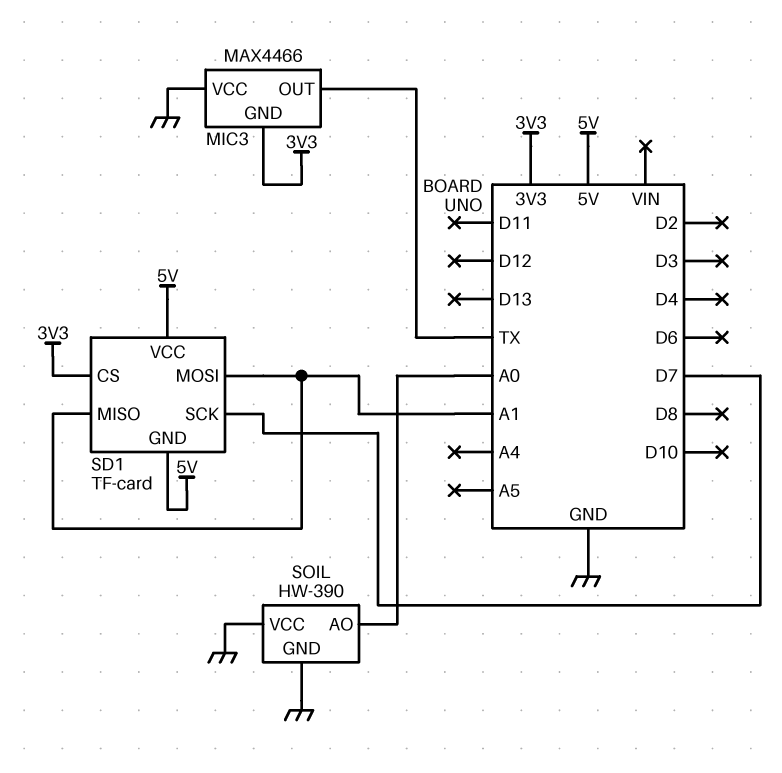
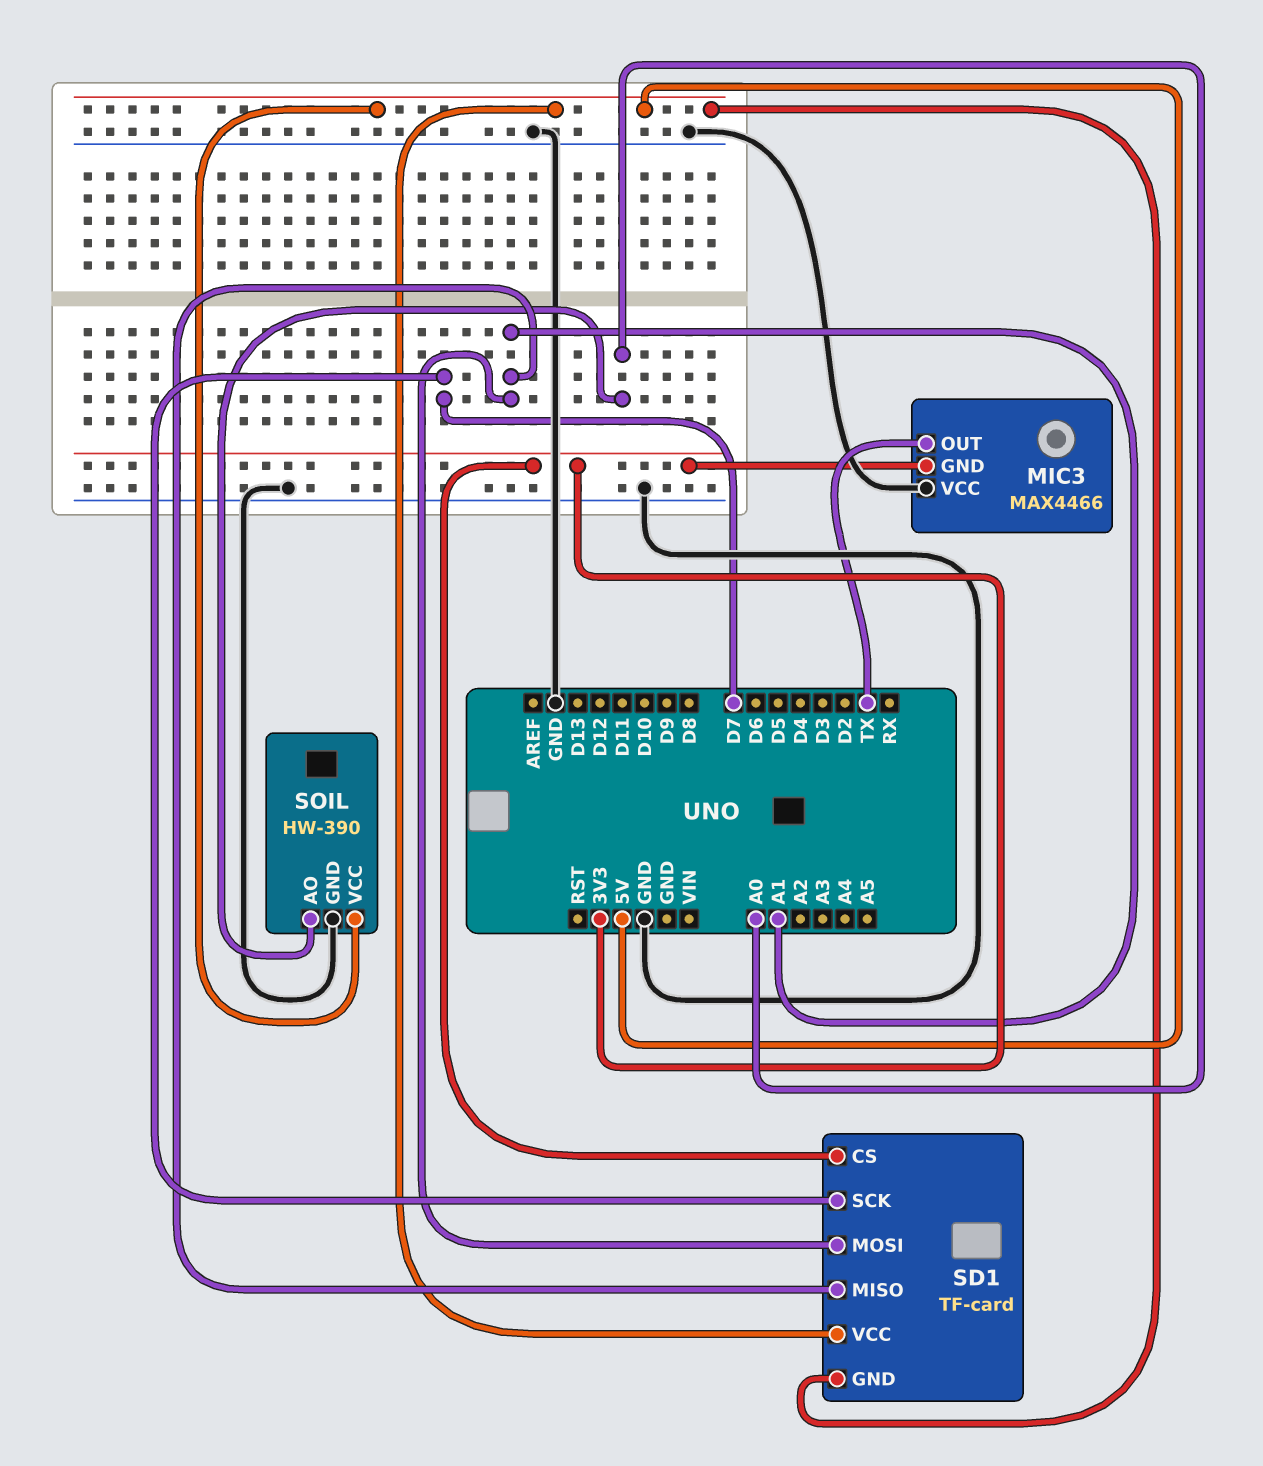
SOIL pin VCC: GND -> 5V

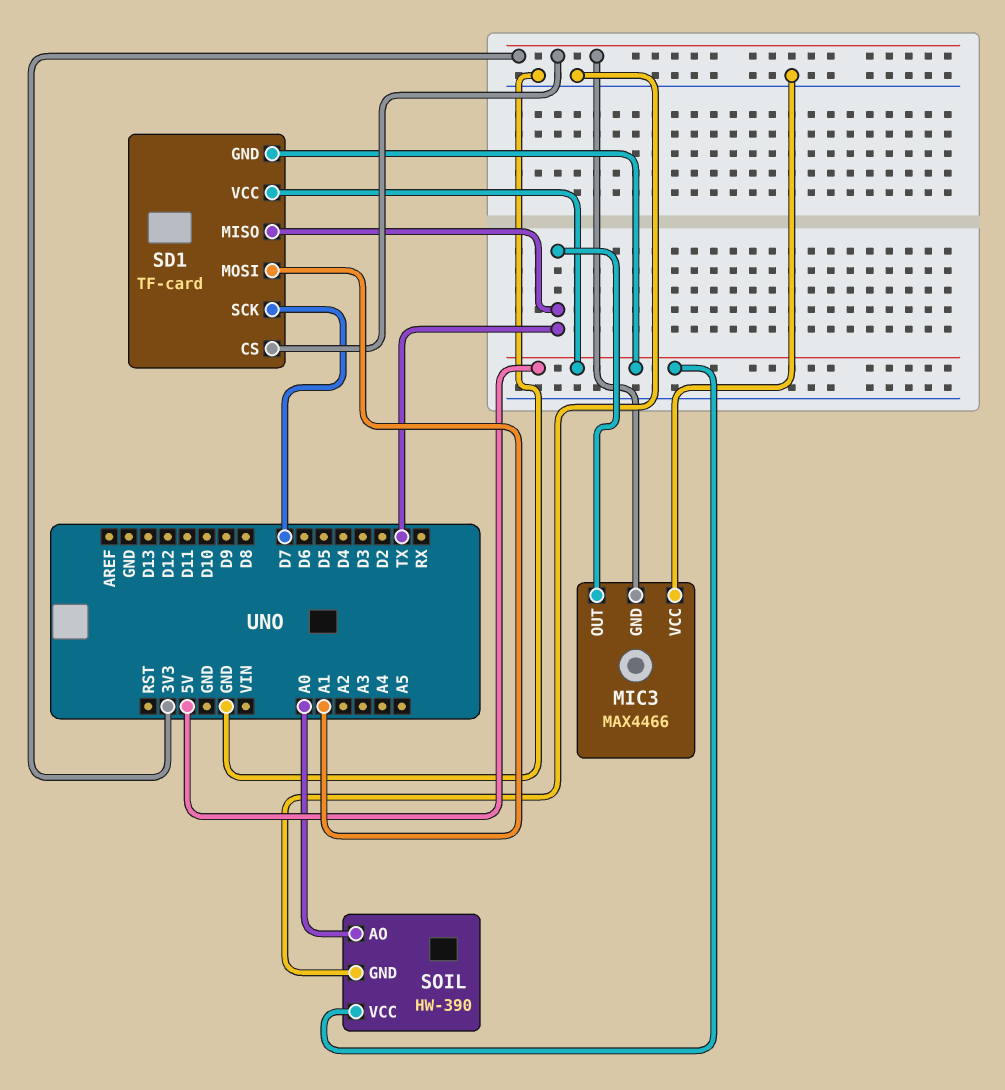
SD1 pin MISO: A1 -> TX

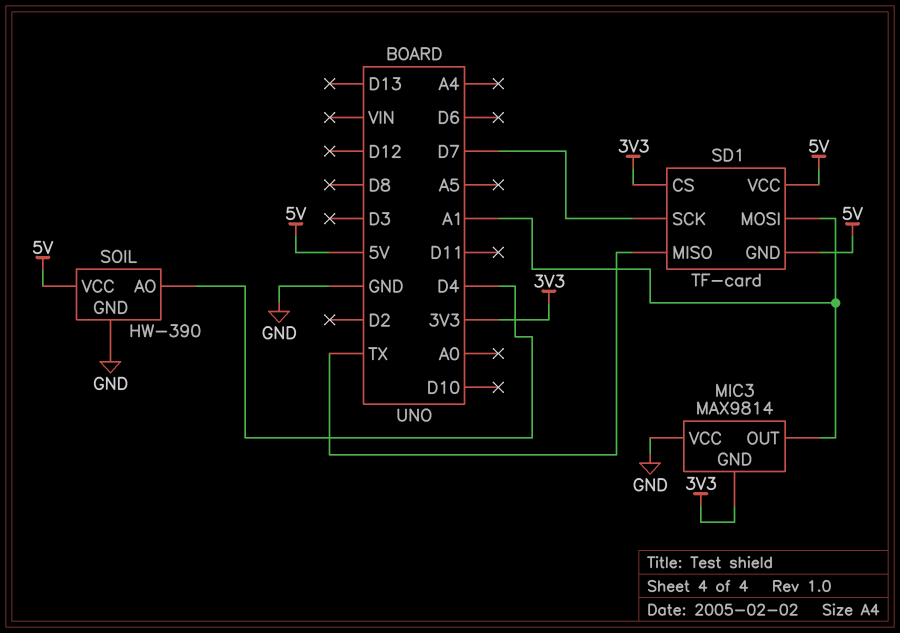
MIC3: MAX4466 -> MAX9814
MIC3 pin OUT: TX -> A1
SOIL pin AO: A0 -> D4

